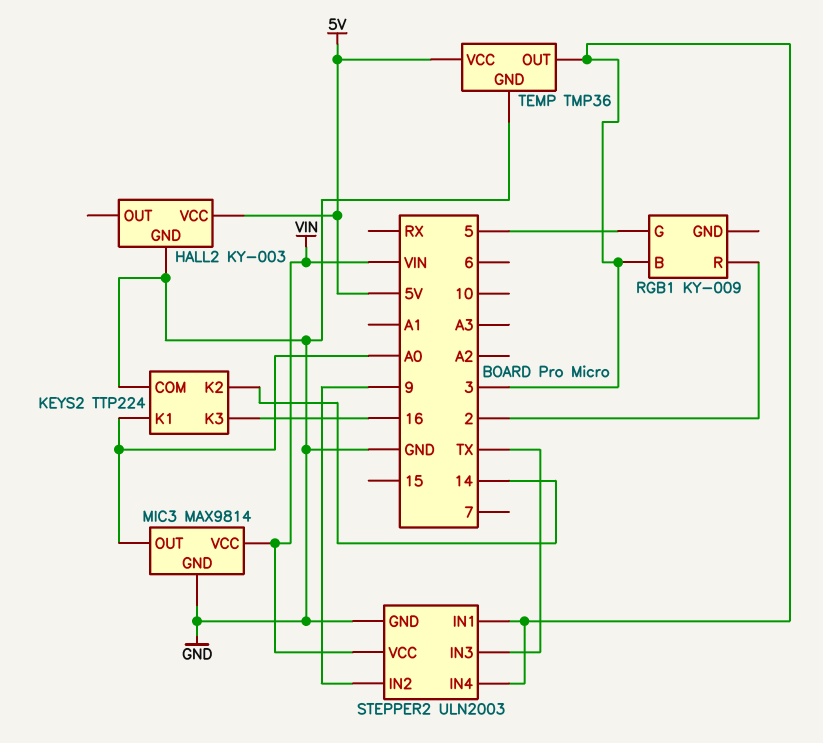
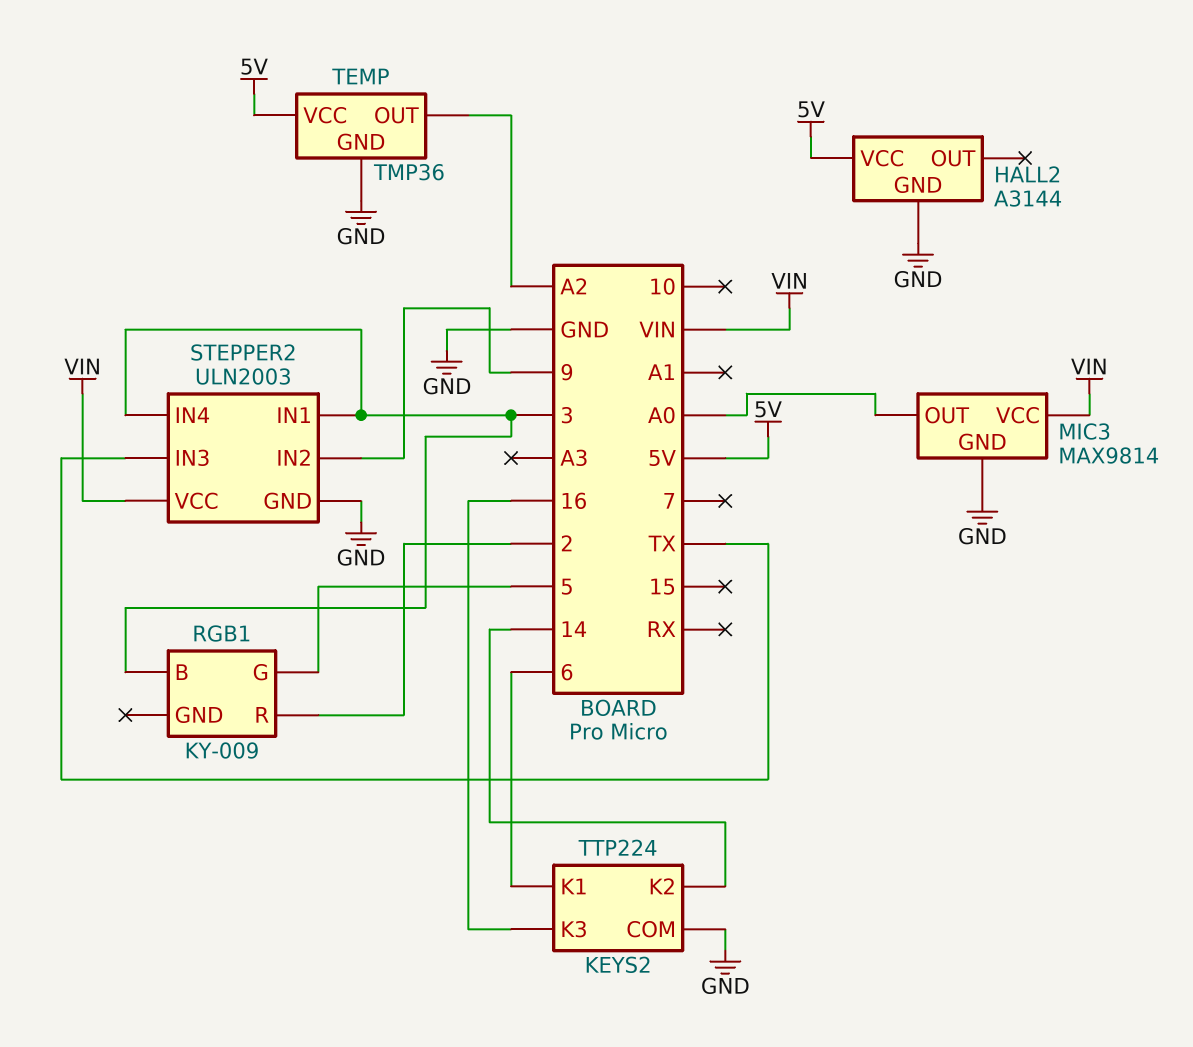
HALL2: KY-003 -> A3144
KEYS2 pin K1: A0 -> 6
TEMP pin OUT: 3 -> A2

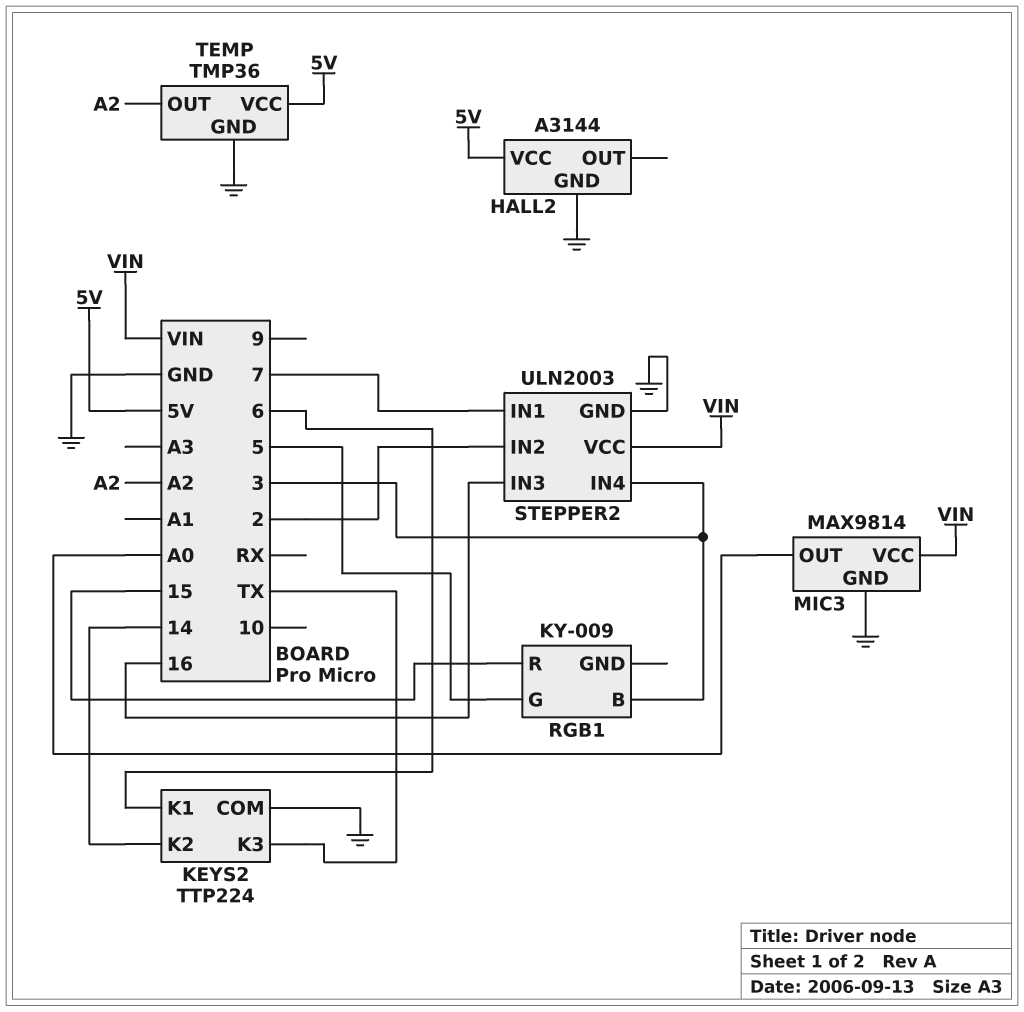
KEYS2 pin K3: 16 -> TX
RGB1 pin R: 2 -> 15
STEPPER2 pin IN1: 3 -> 7
STEPPER2 pin IN2: 9 -> 2
STEPPER2 pin IN3: TX -> 16

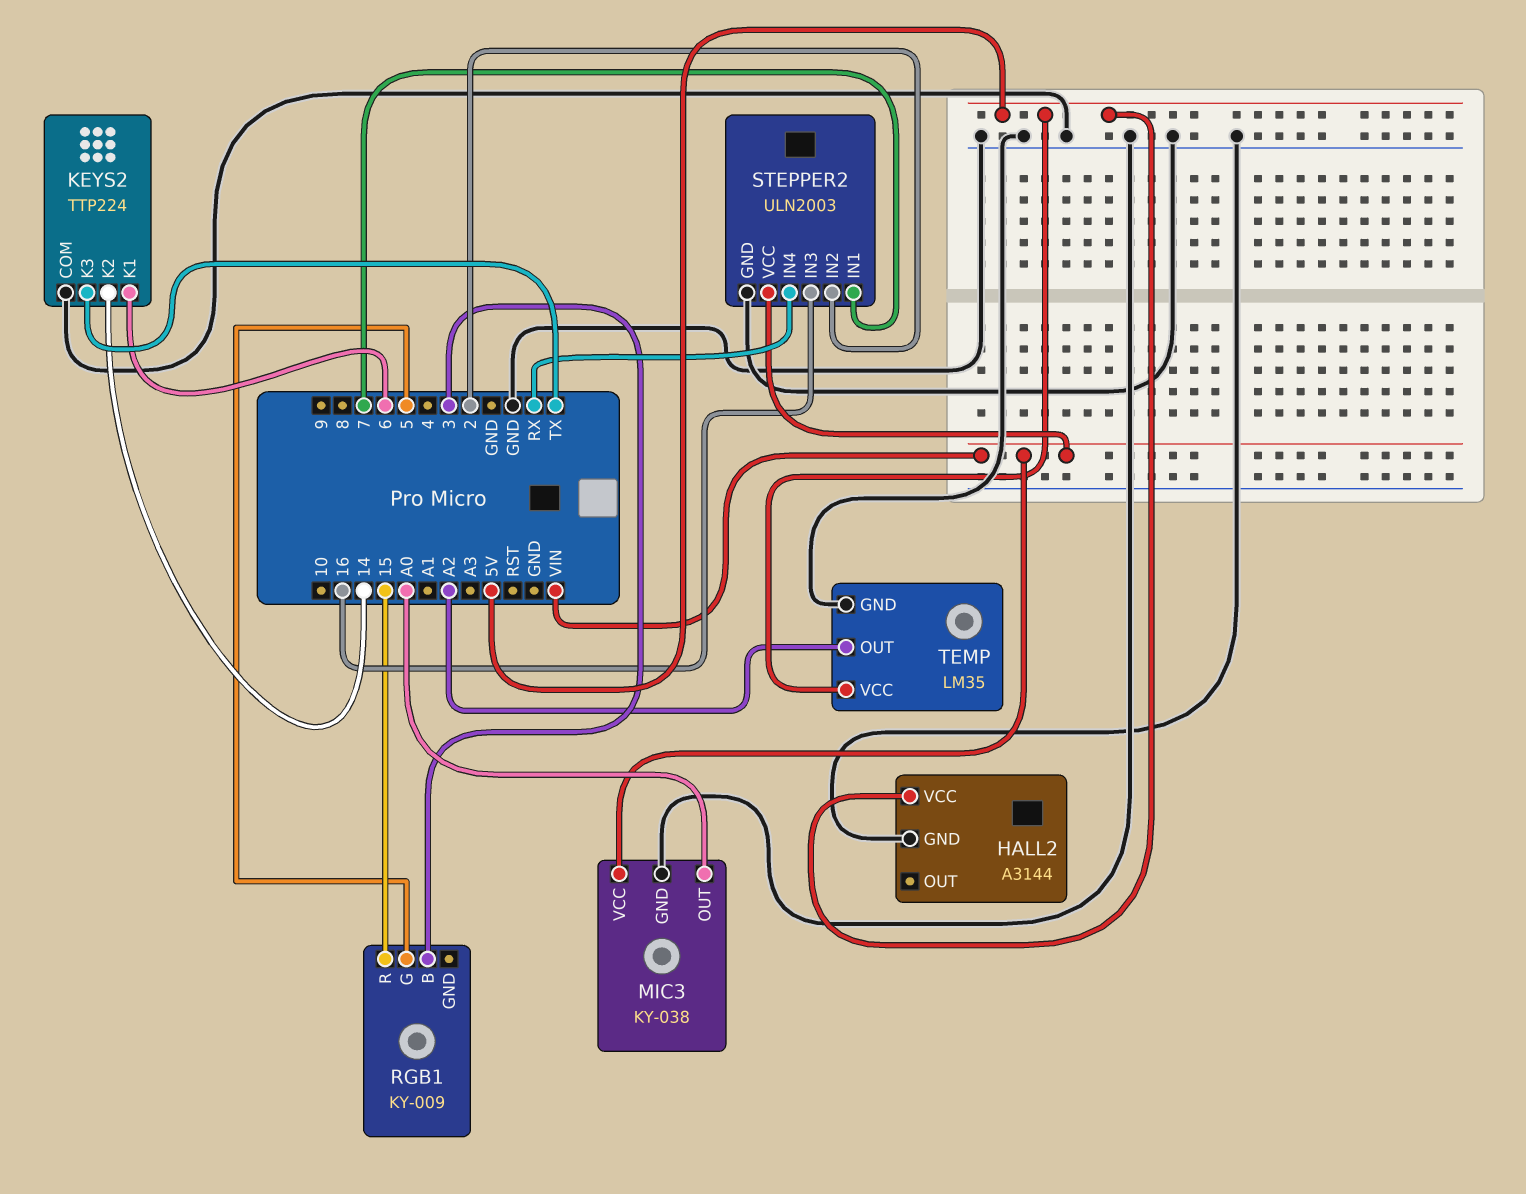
MIC3: MAX9814 -> KY-038
STEPPER2 pin IN4: 3 -> RX
TEMP: TMP36 -> LM35

